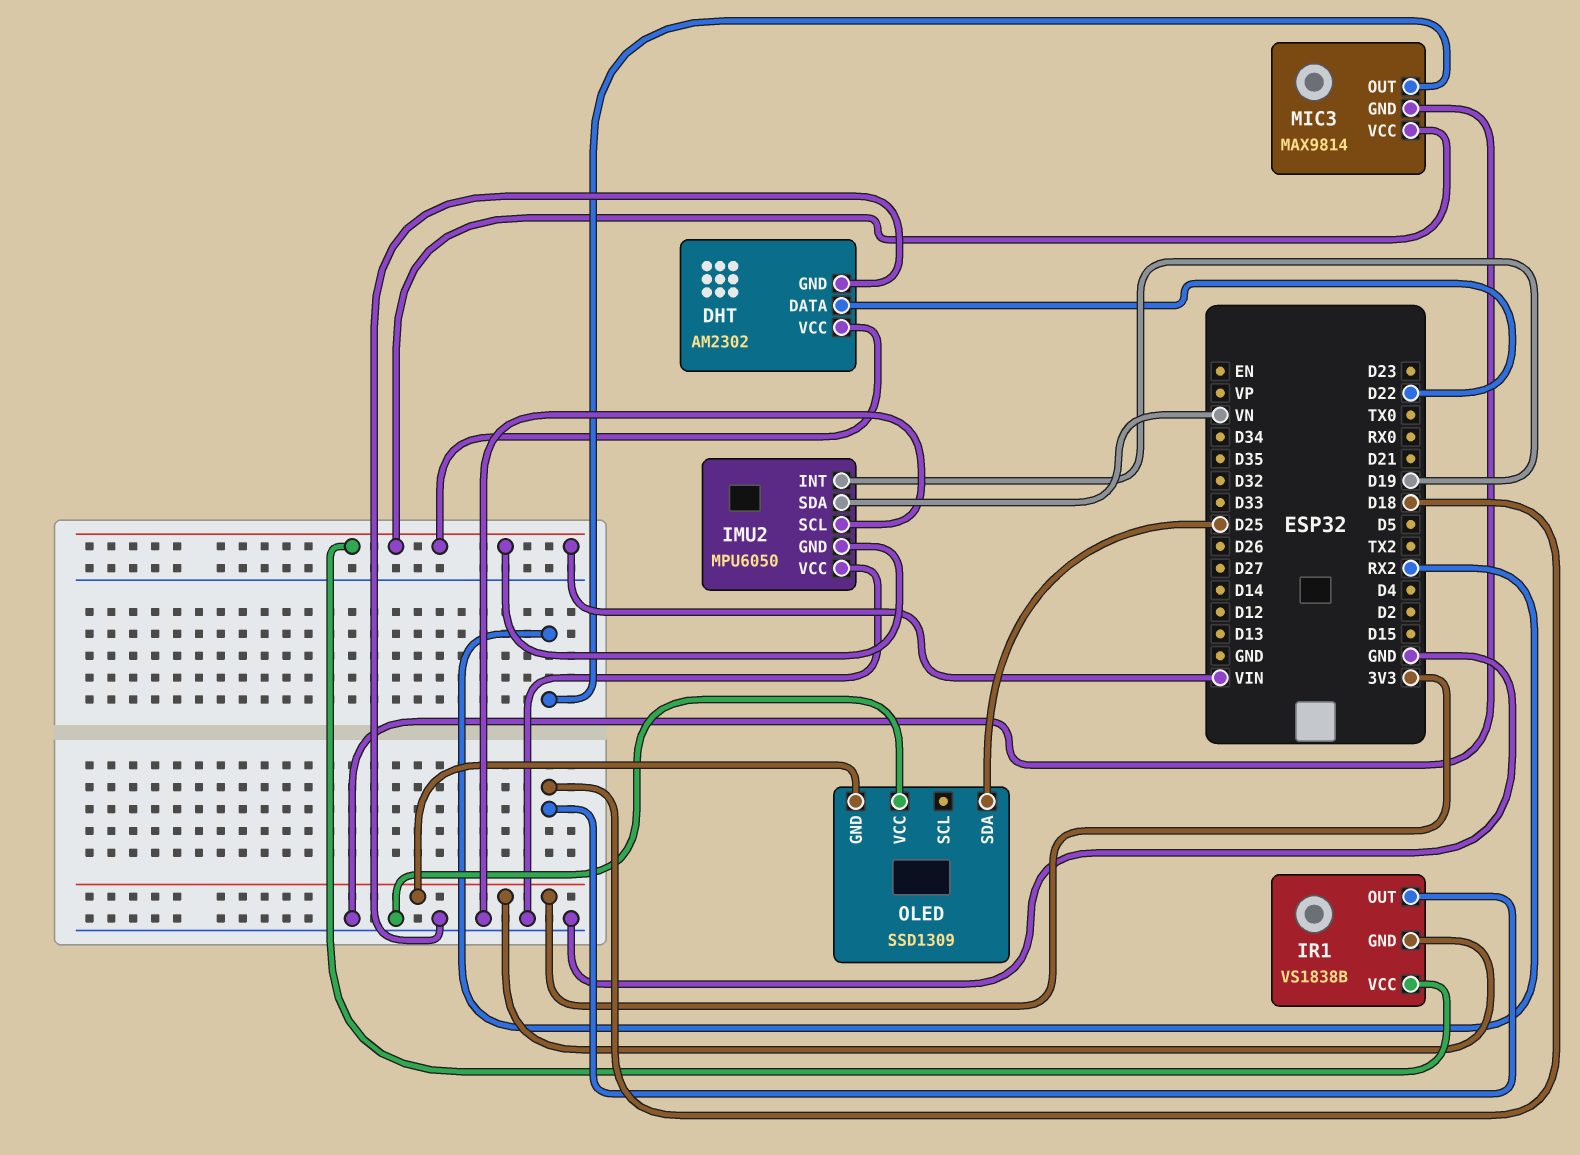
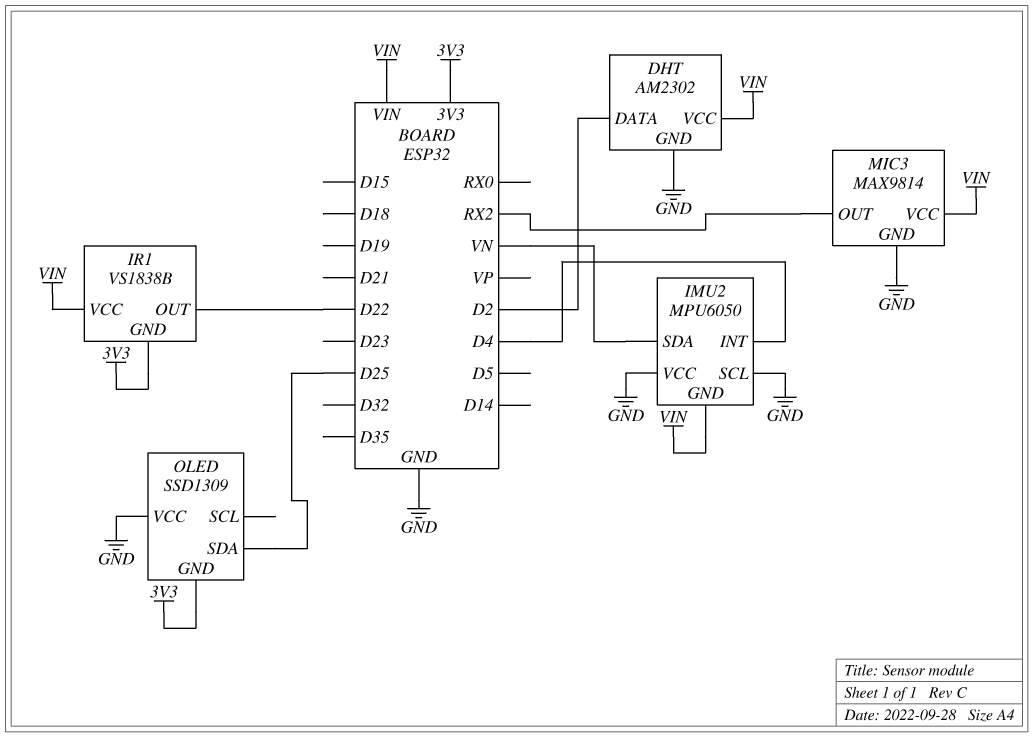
DHT pin DATA: D22 -> D2
IMU2 pin INT: D19 -> D4
IR1 pin OUT: D18 -> D22

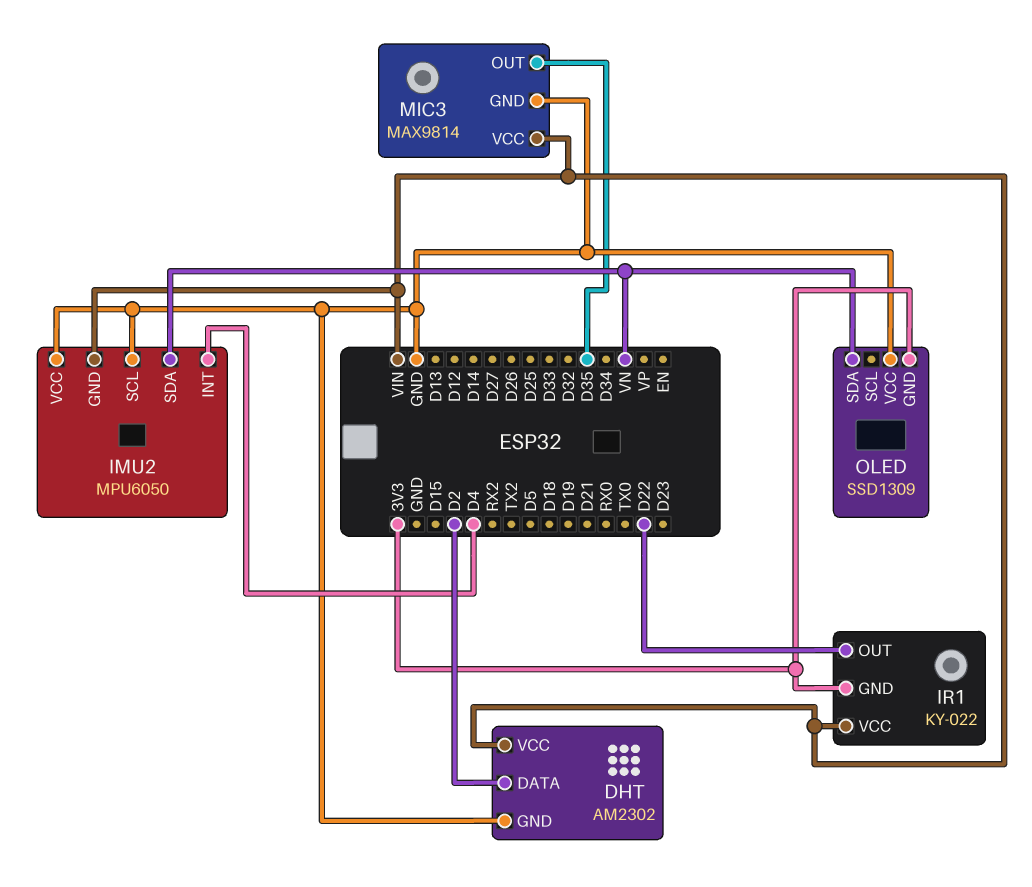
IR1: VS1838B -> KY-022
MIC3 pin OUT: RX2 -> D35
OLED pin SDA: D25 -> VN

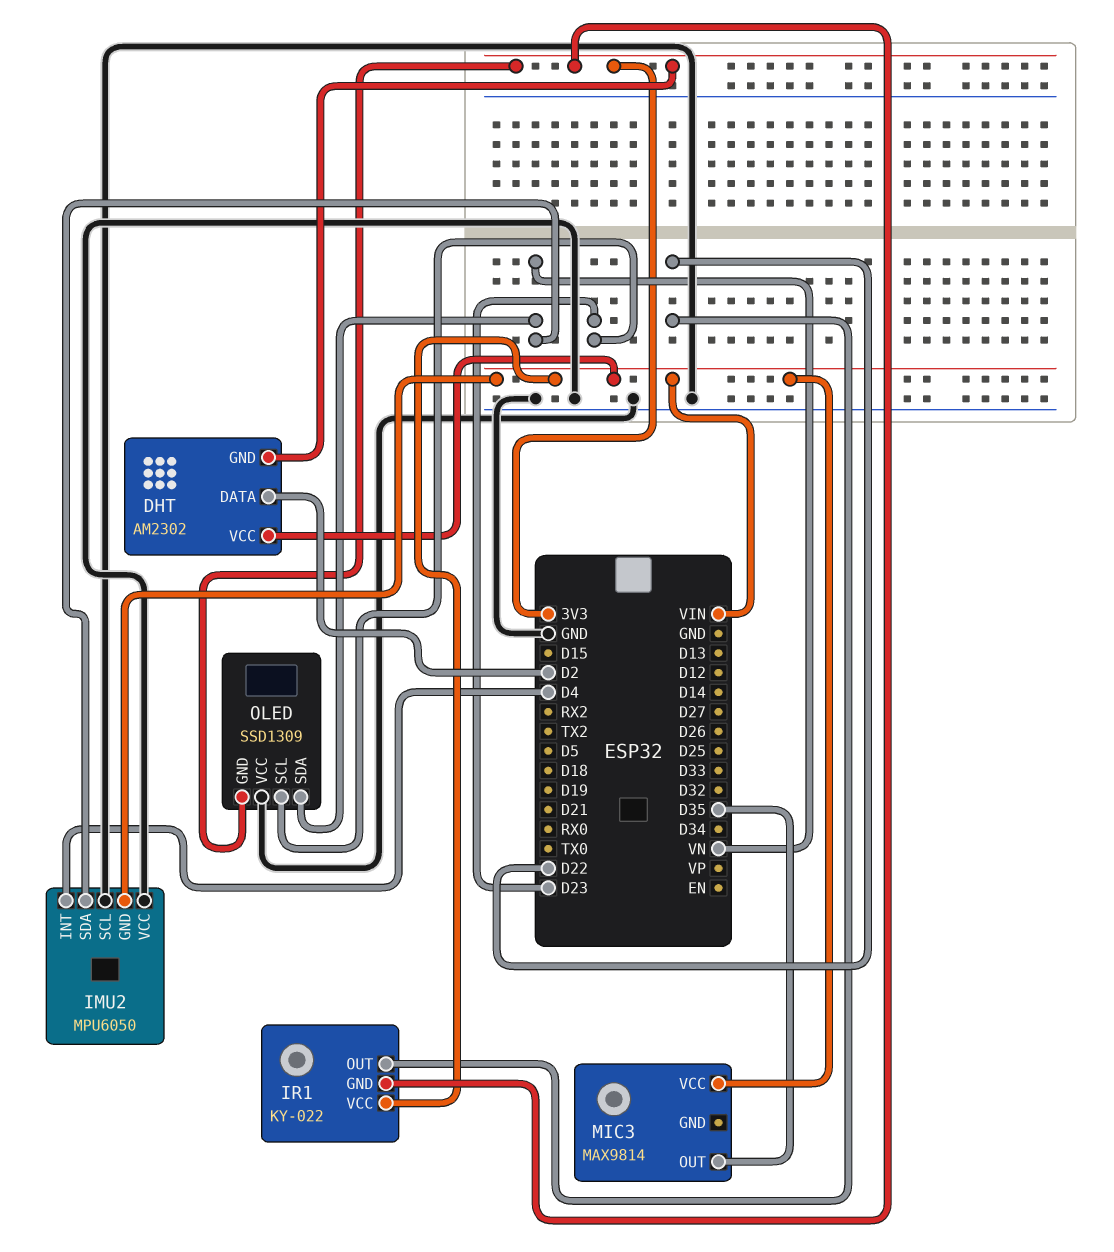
DHT pin GND: GND -> 3V3
MIC3 pin GND: GND -> none
OLED pin SCL: none -> D23

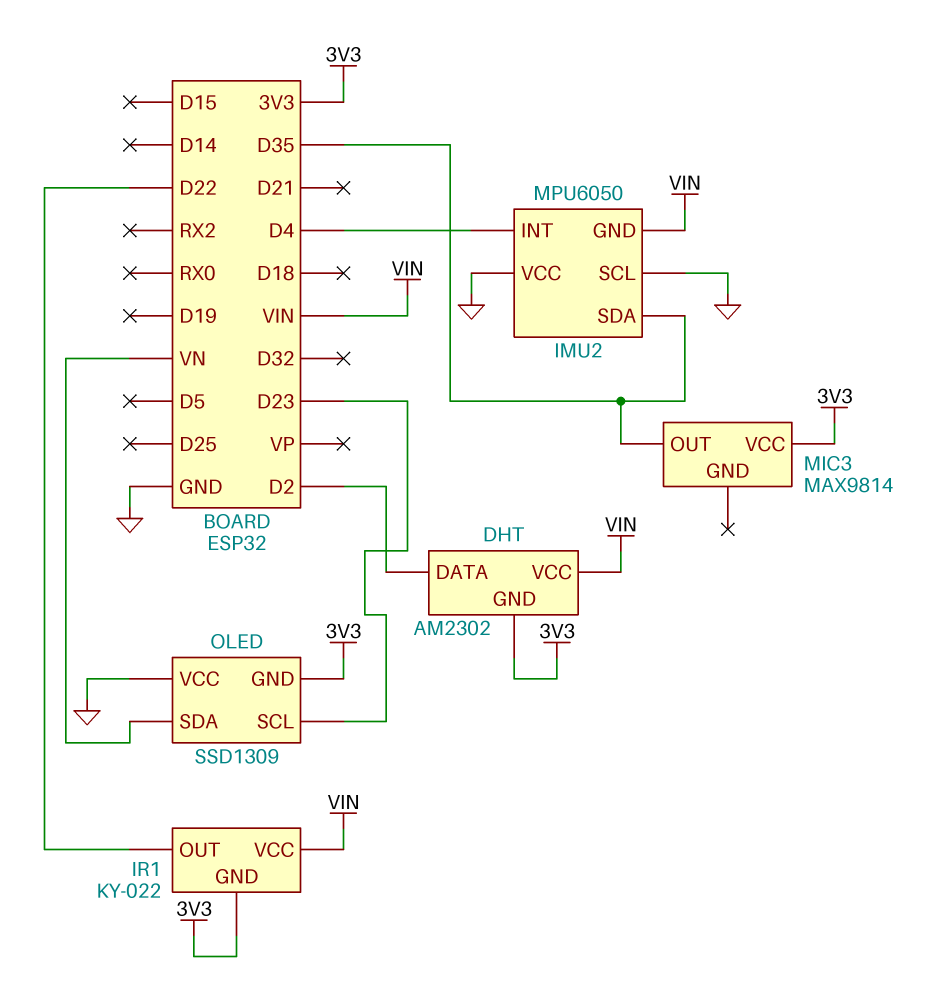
IMU2 pin SDA: VN -> D35
MIC3 pin VCC: VIN -> 3V3

